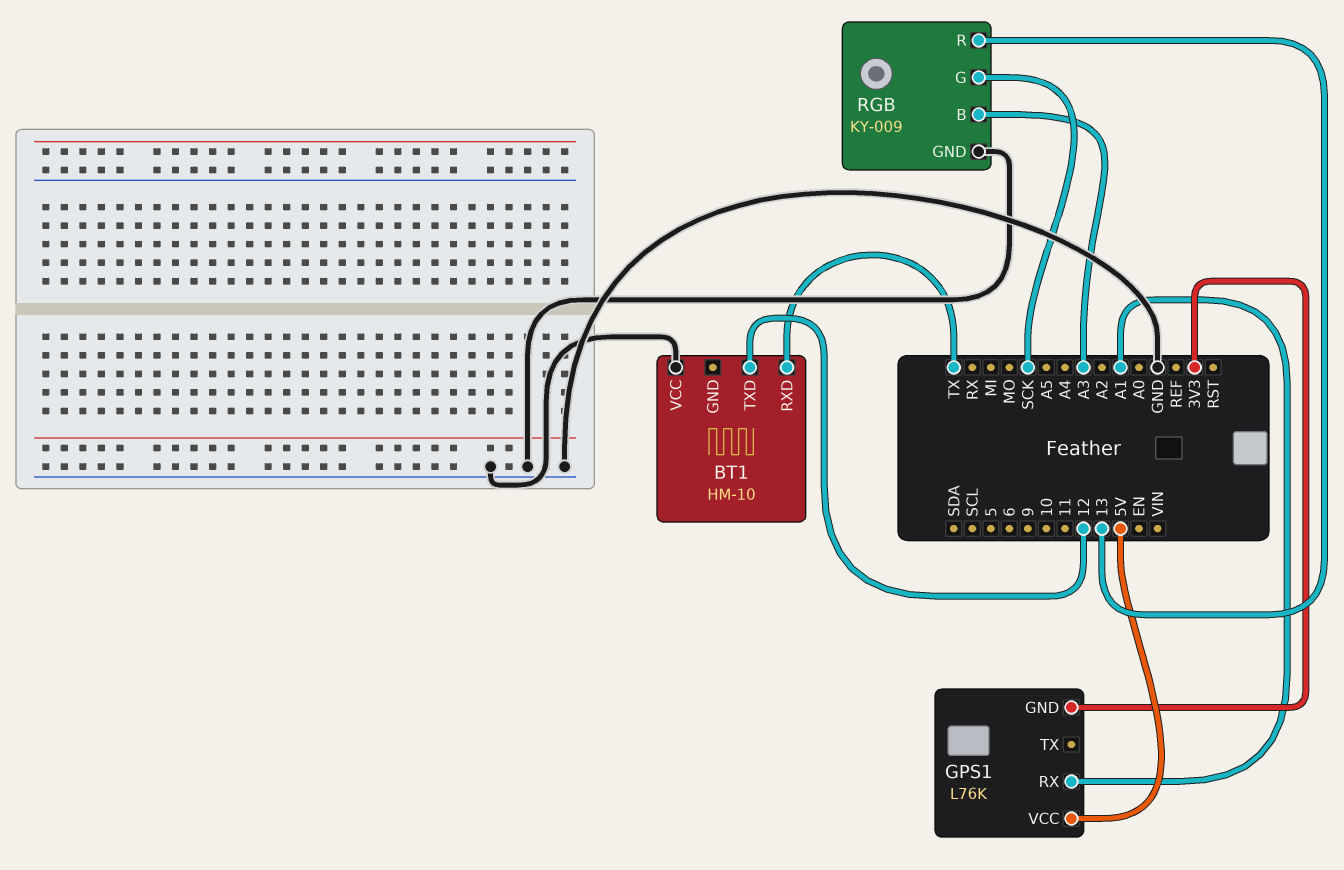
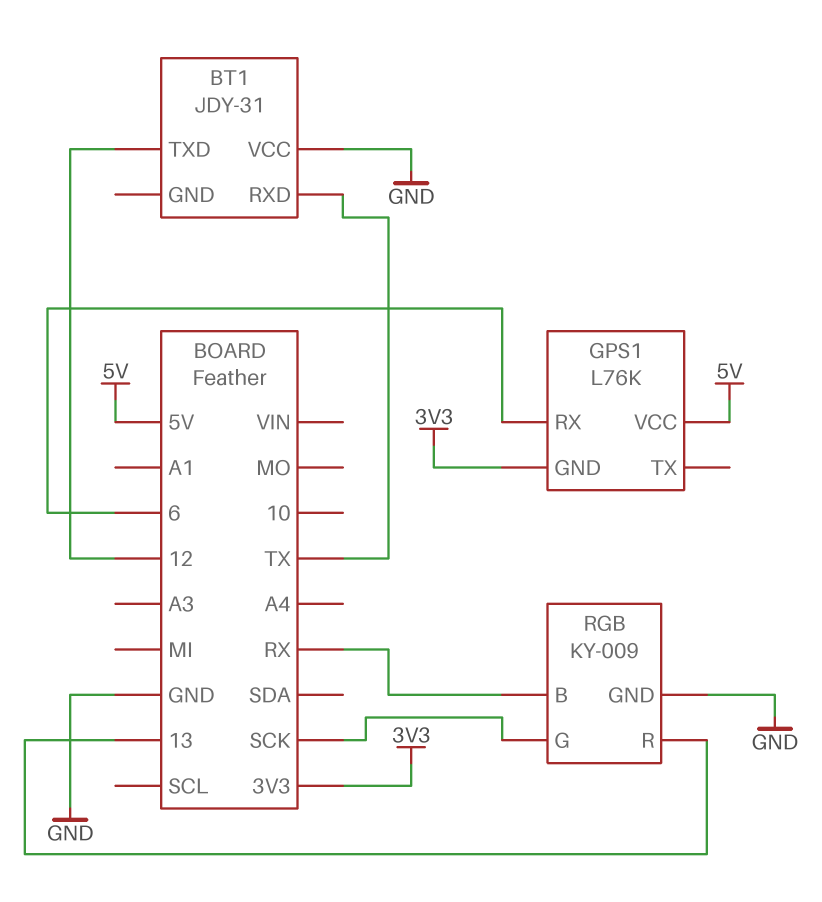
BT1: HM-10 -> JDY-31
GPS1 pin RX: A1 -> 6
RGB pin B: A3 -> RX

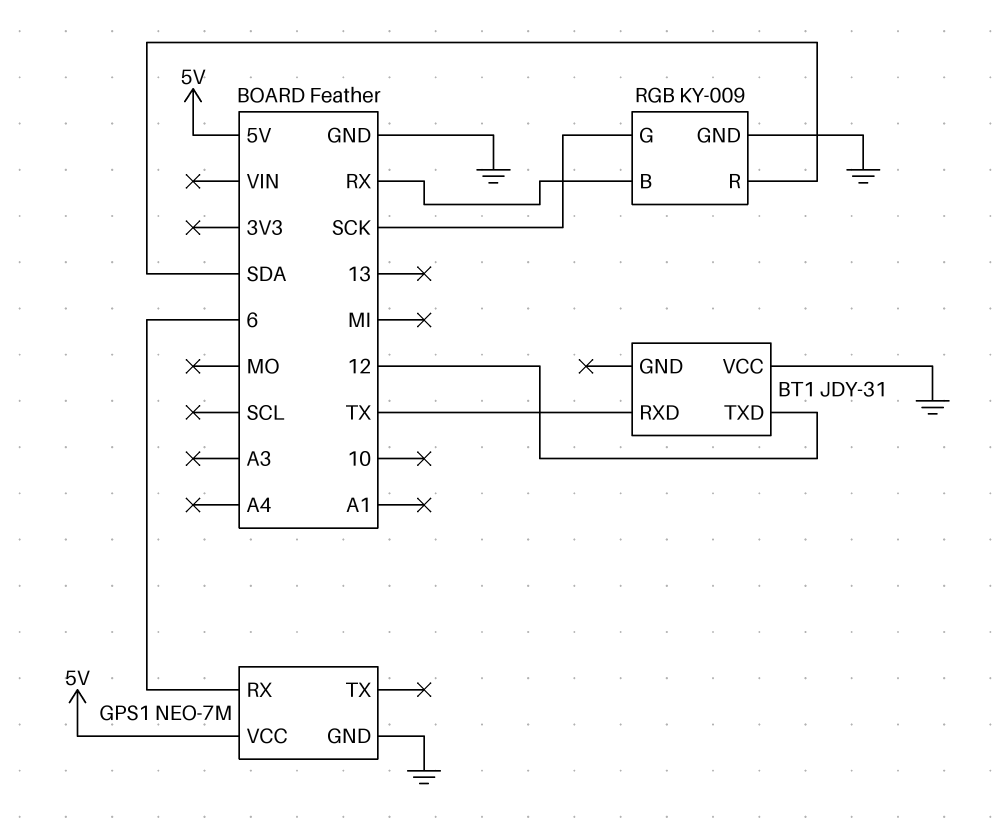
GPS1: L76K -> NEO-7M
GPS1 pin GND: 3V3 -> GND
RGB pin R: 13 -> SDA

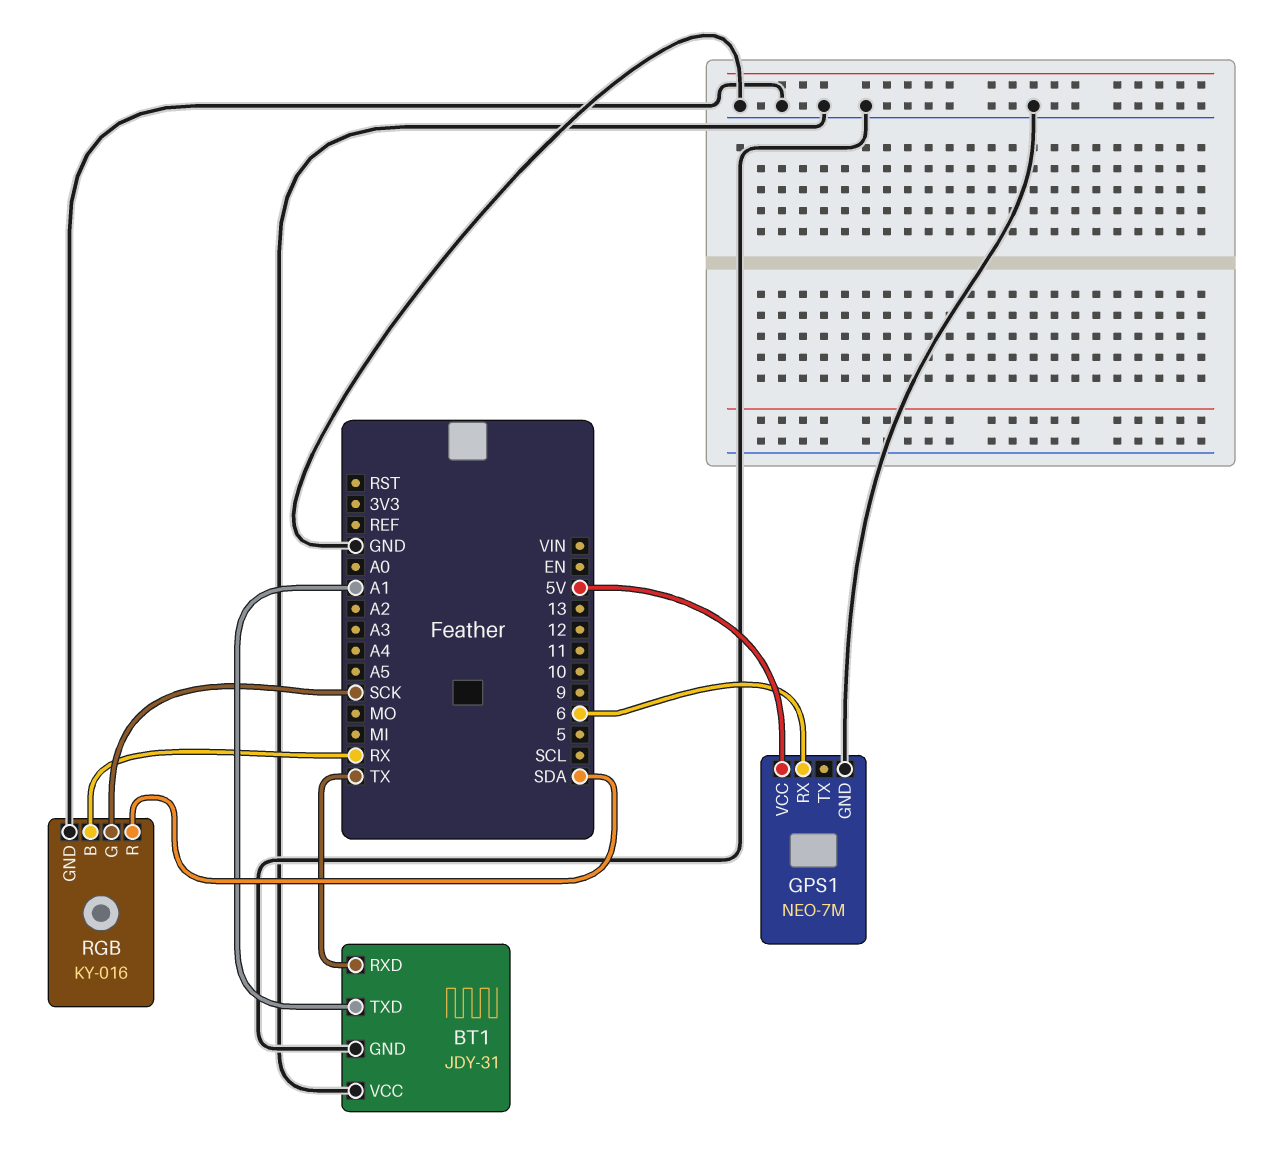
BT1 pin GND: none -> GND
BT1 pin TXD: 12 -> A1
RGB: KY-009 -> KY-016

